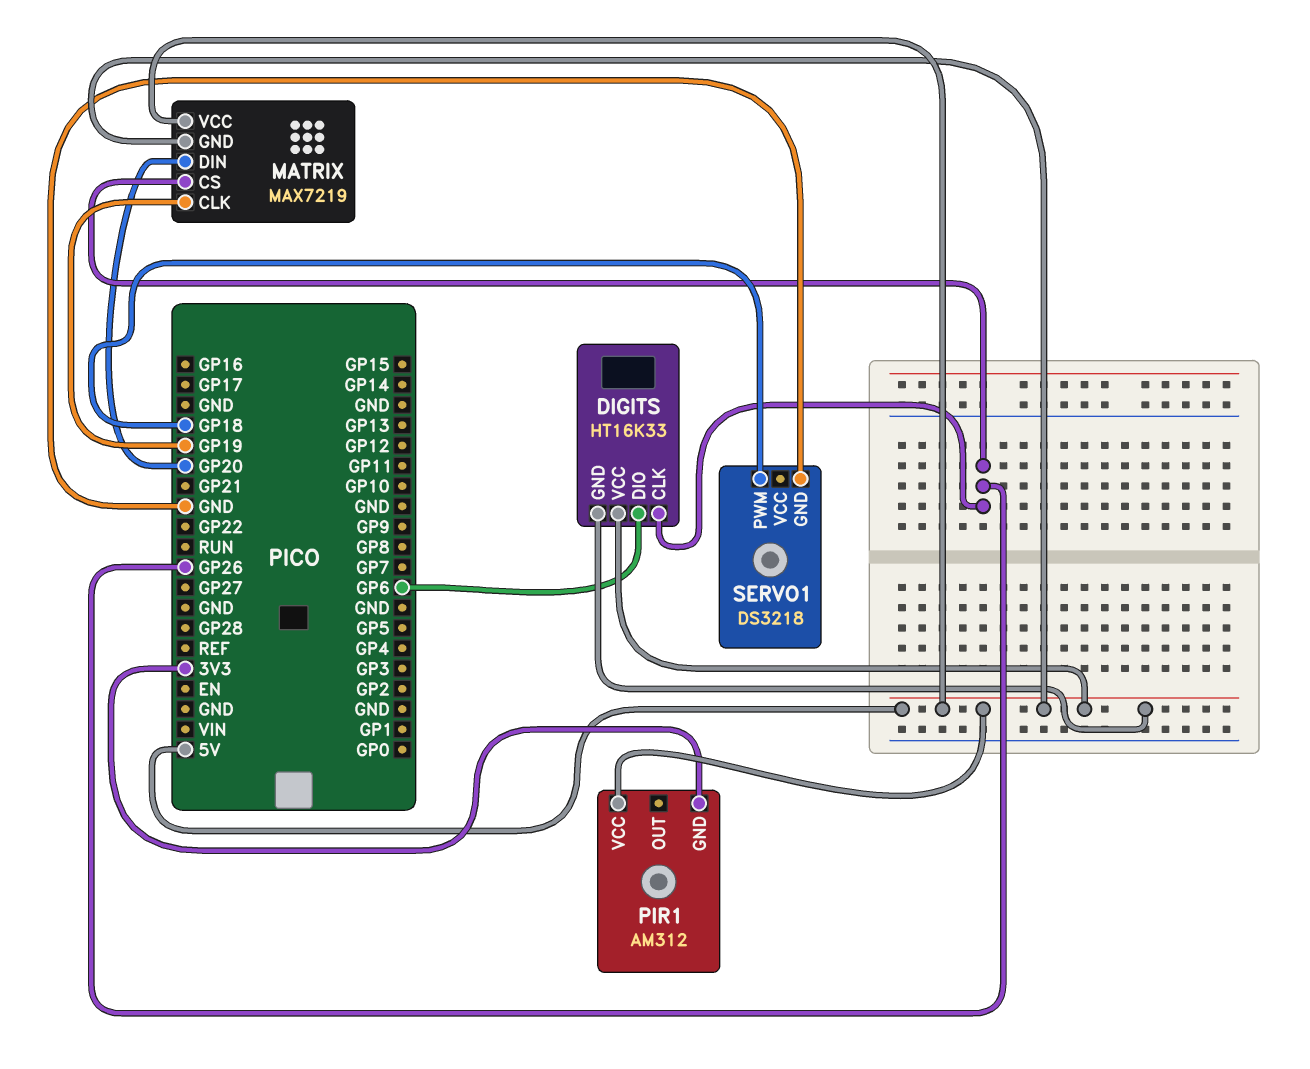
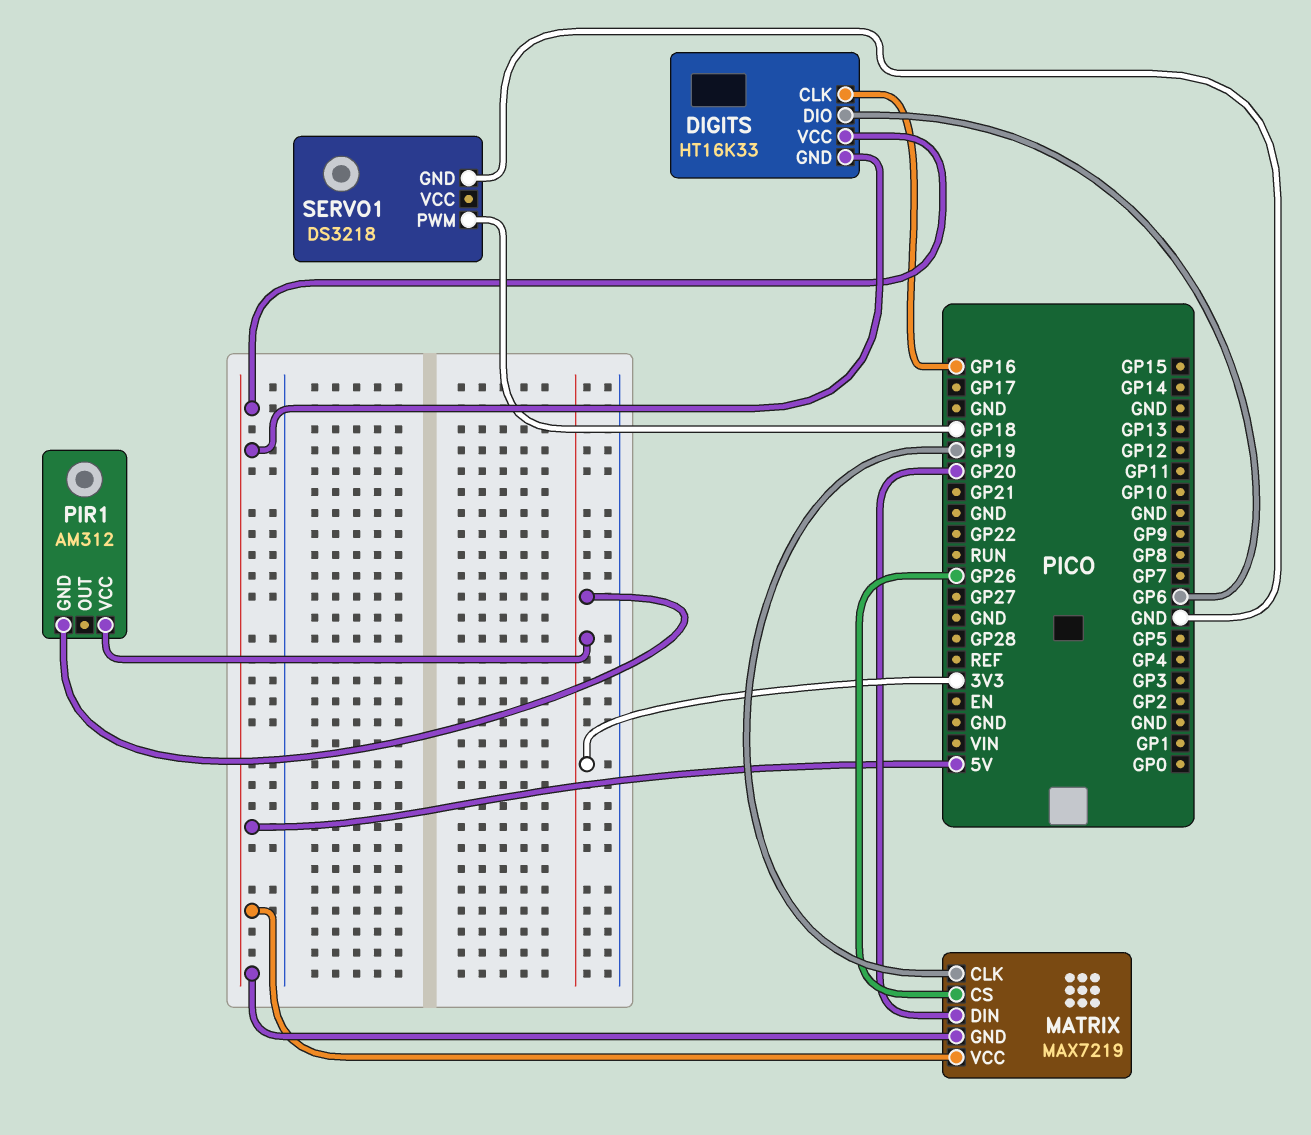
DIGITS pin CLK: GP26 -> GP16
PIR1 pin VCC: 5V -> 3V3

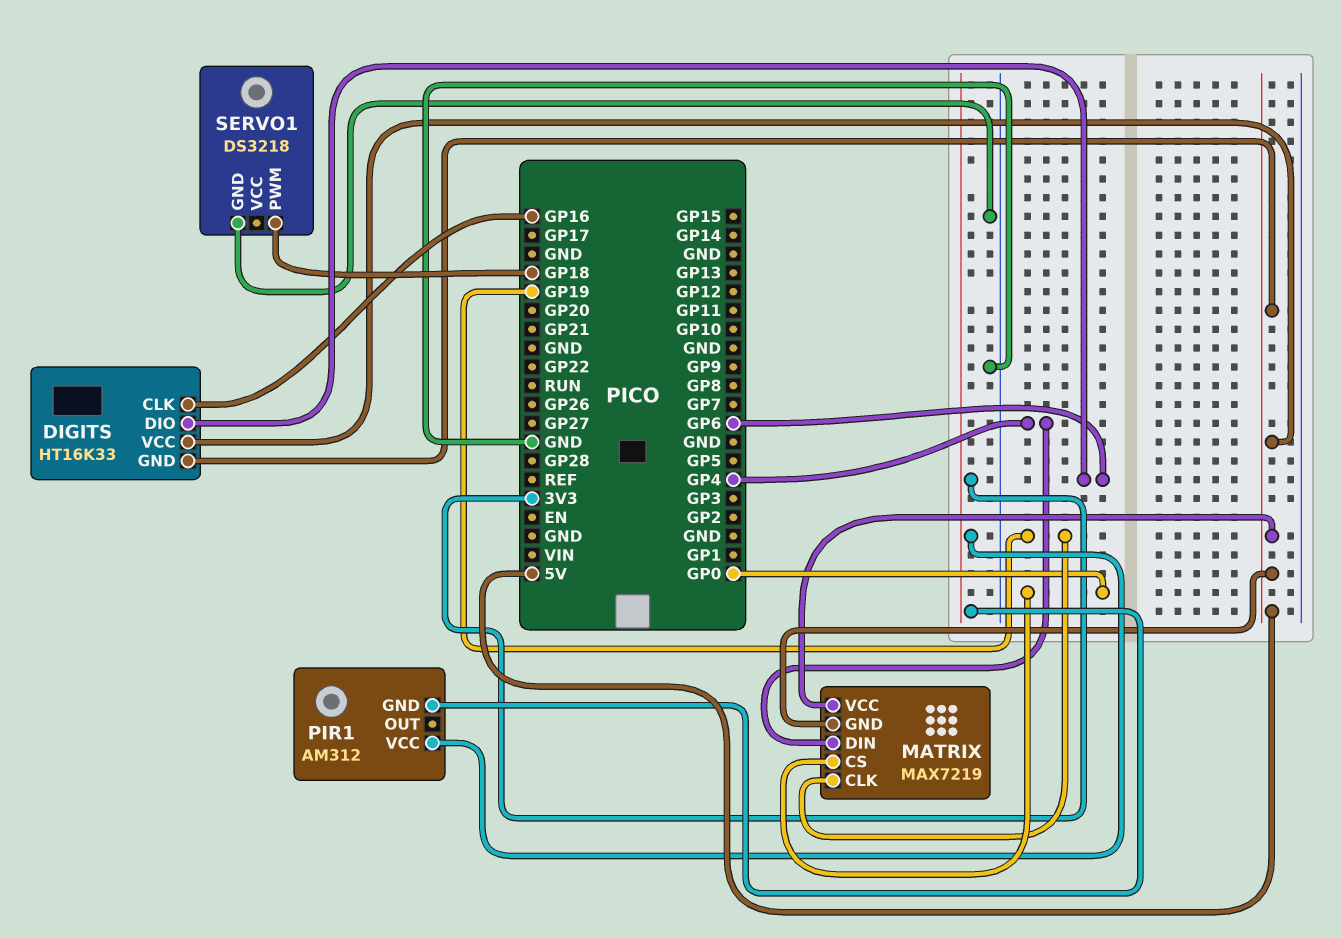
MATRIX pin CS: GP26 -> GP0
MATRIX pin DIN: GP20 -> GP4

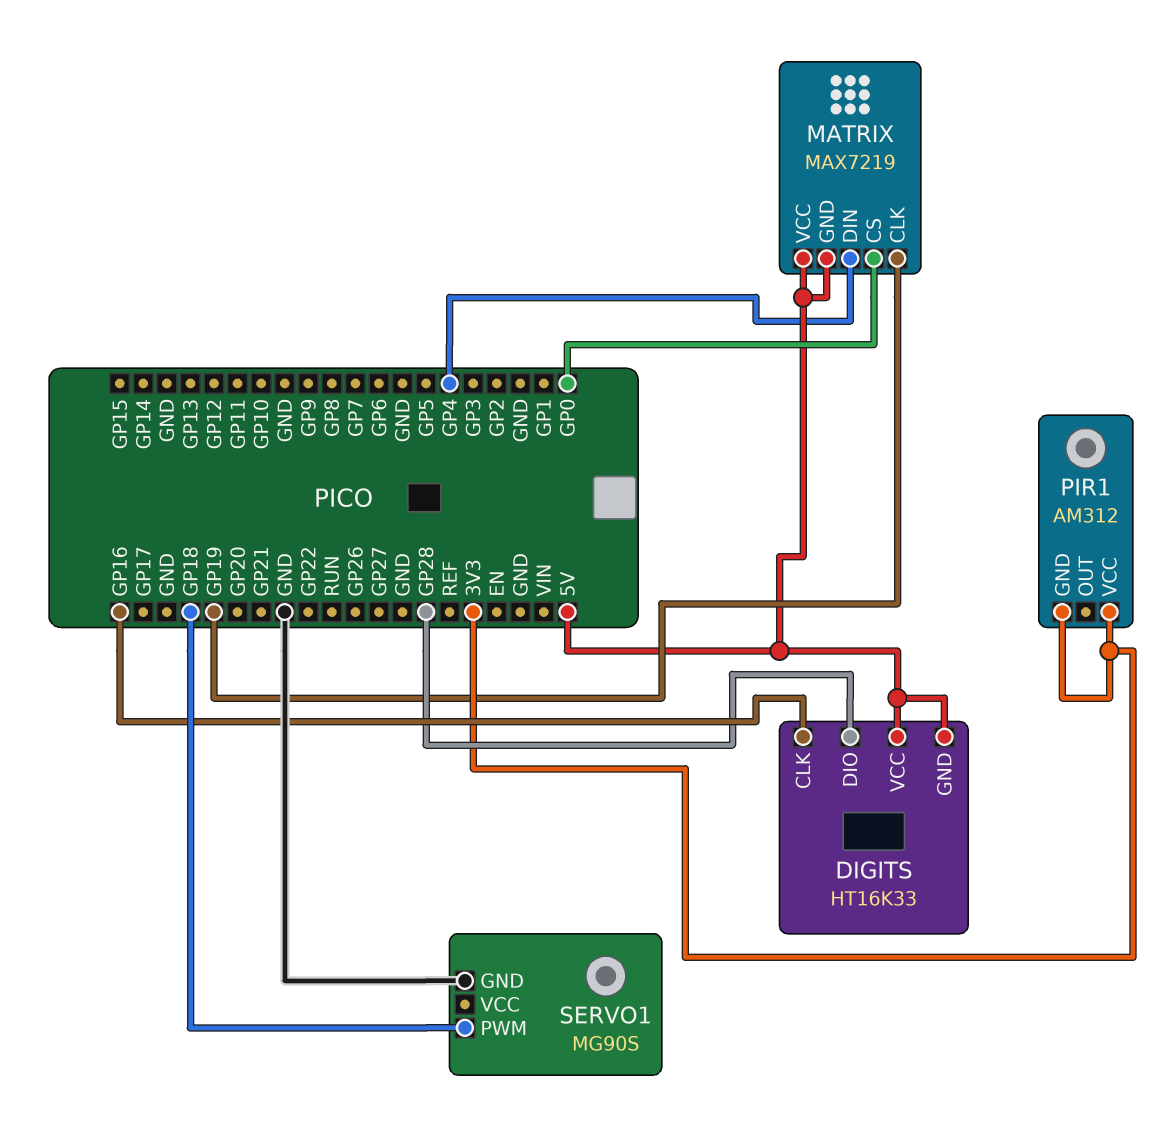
DIGITS pin DIO: GP6 -> GP28
SERVO1: DS3218 -> MG90S

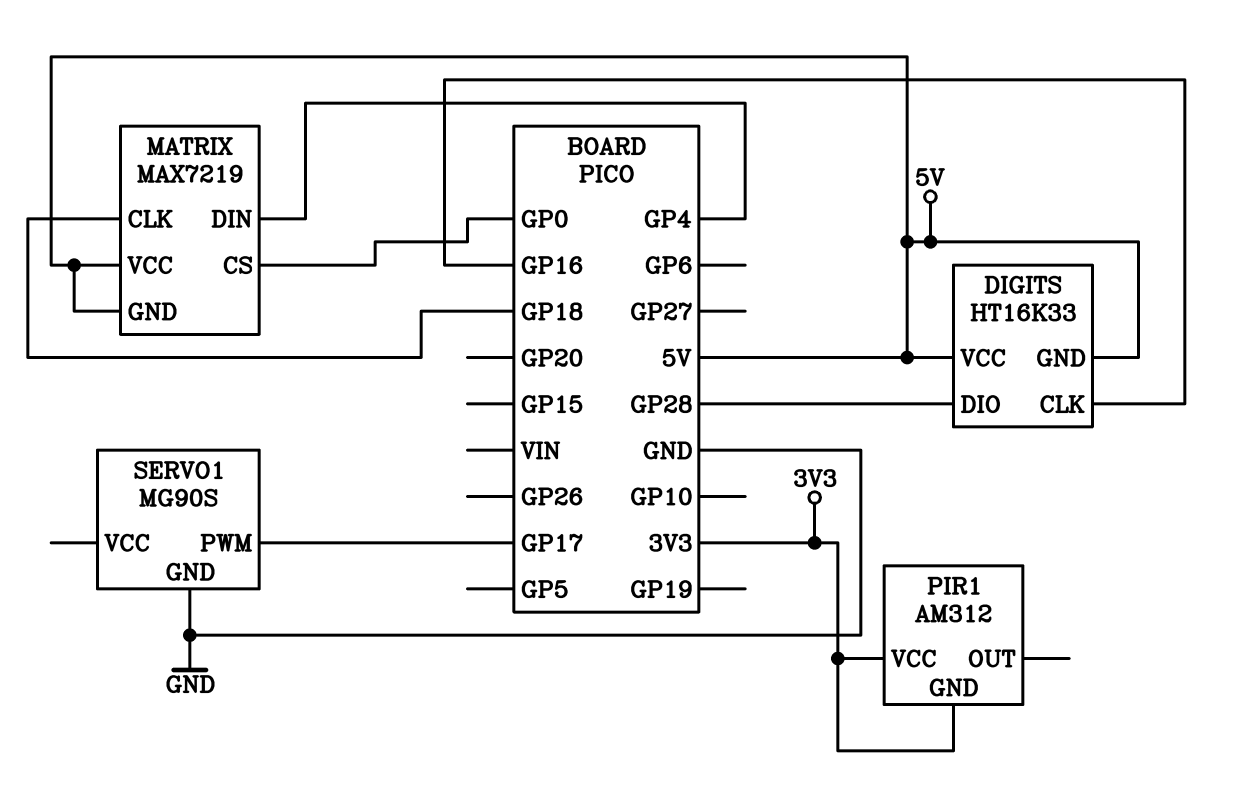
MATRIX pin CLK: GP19 -> GP18
SERVO1 pin PWM: GP18 -> GP17

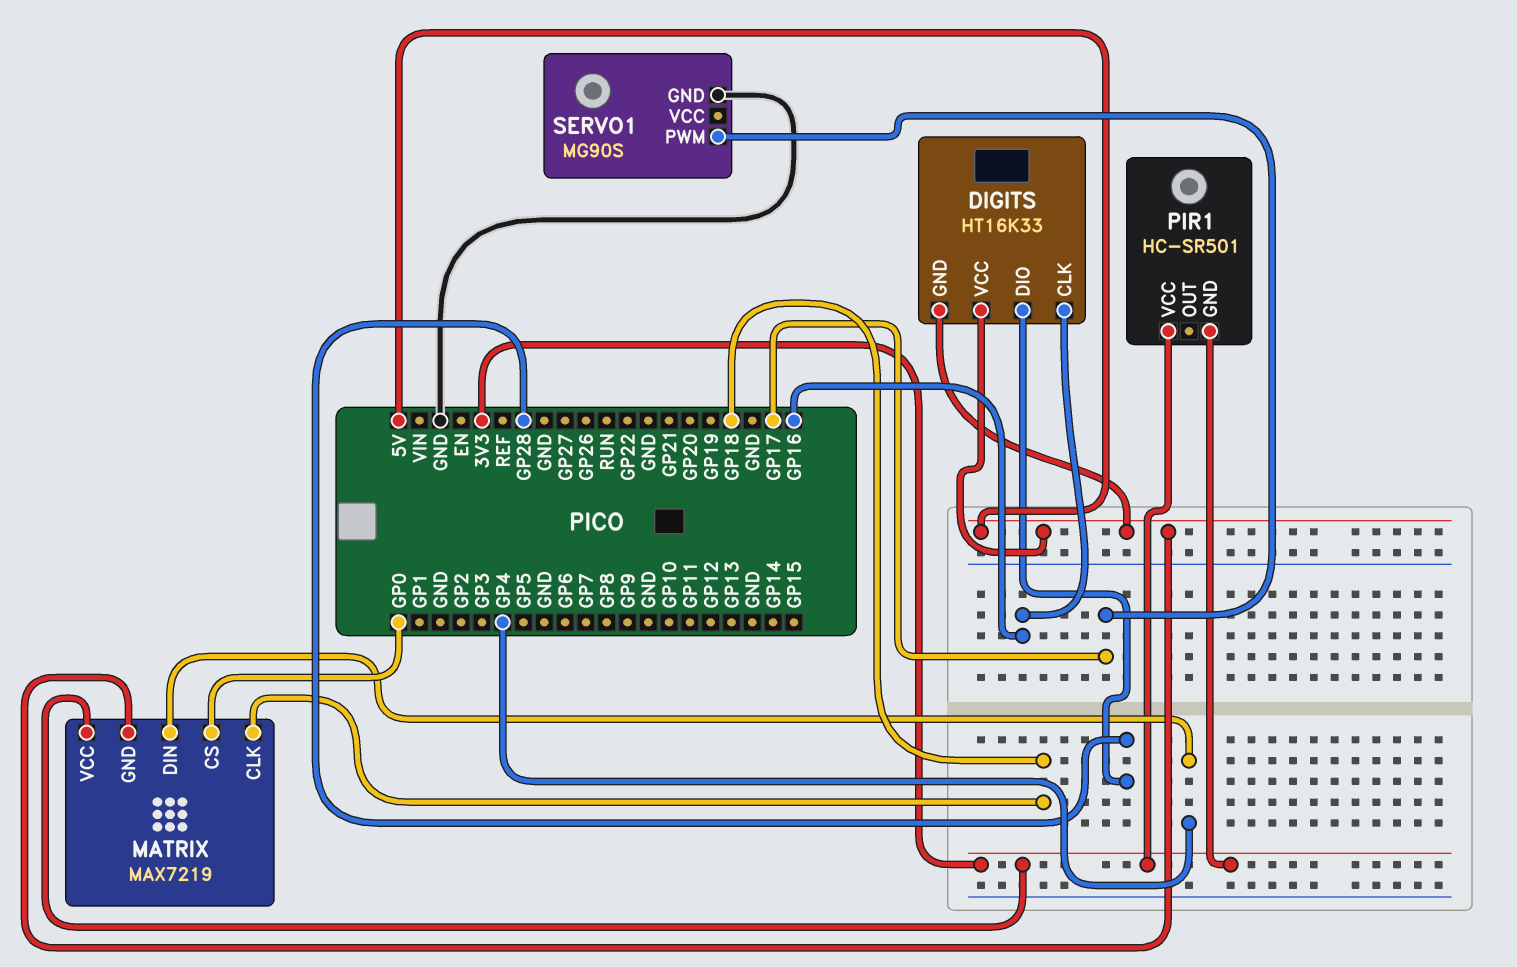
MATRIX pin VCC: 5V -> 3V3
PIR1: AM312 -> HC-SR501

